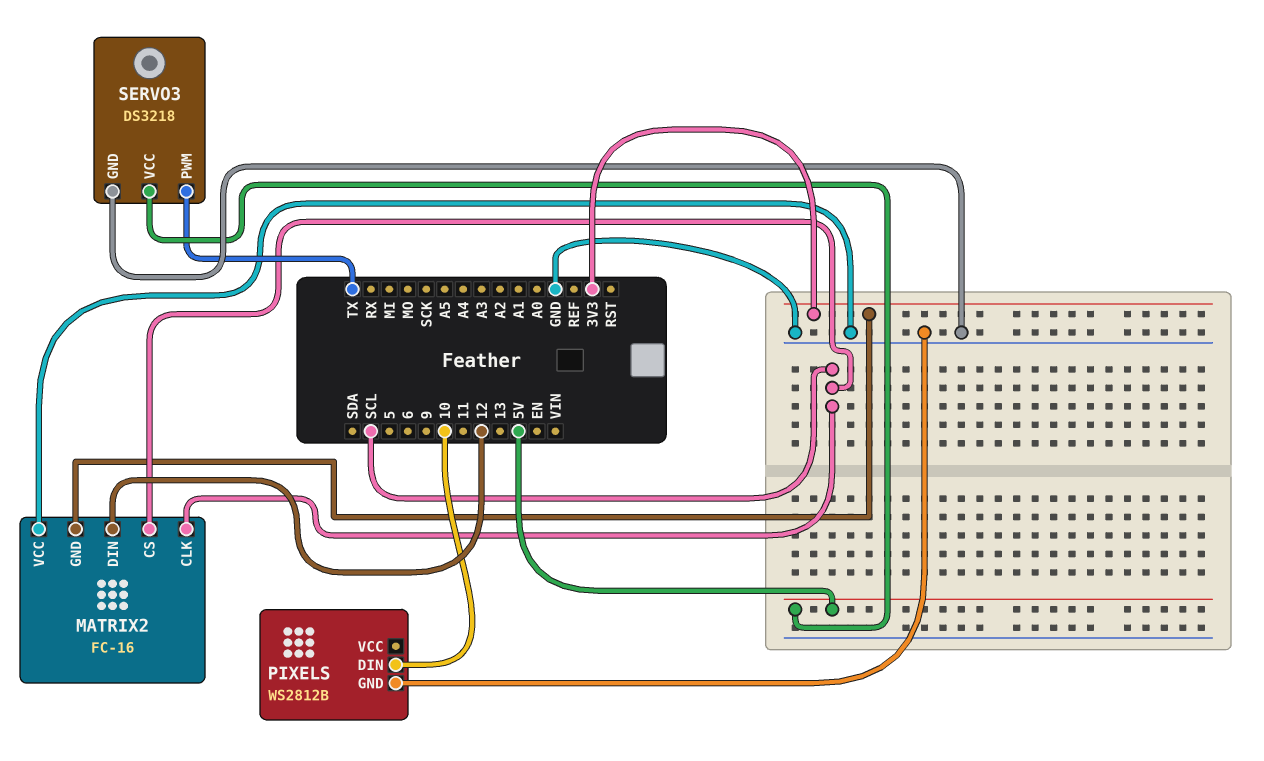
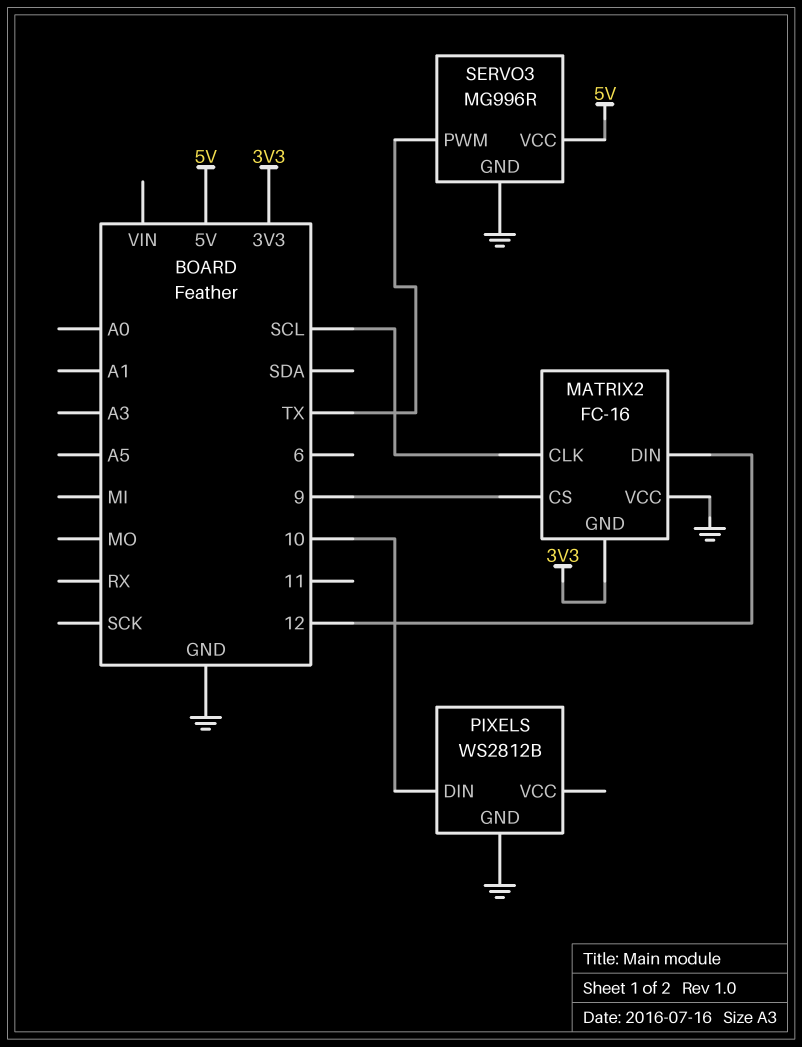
MATRIX2 pin CS: SCL -> 9
SERVO3: DS3218 -> MG996R

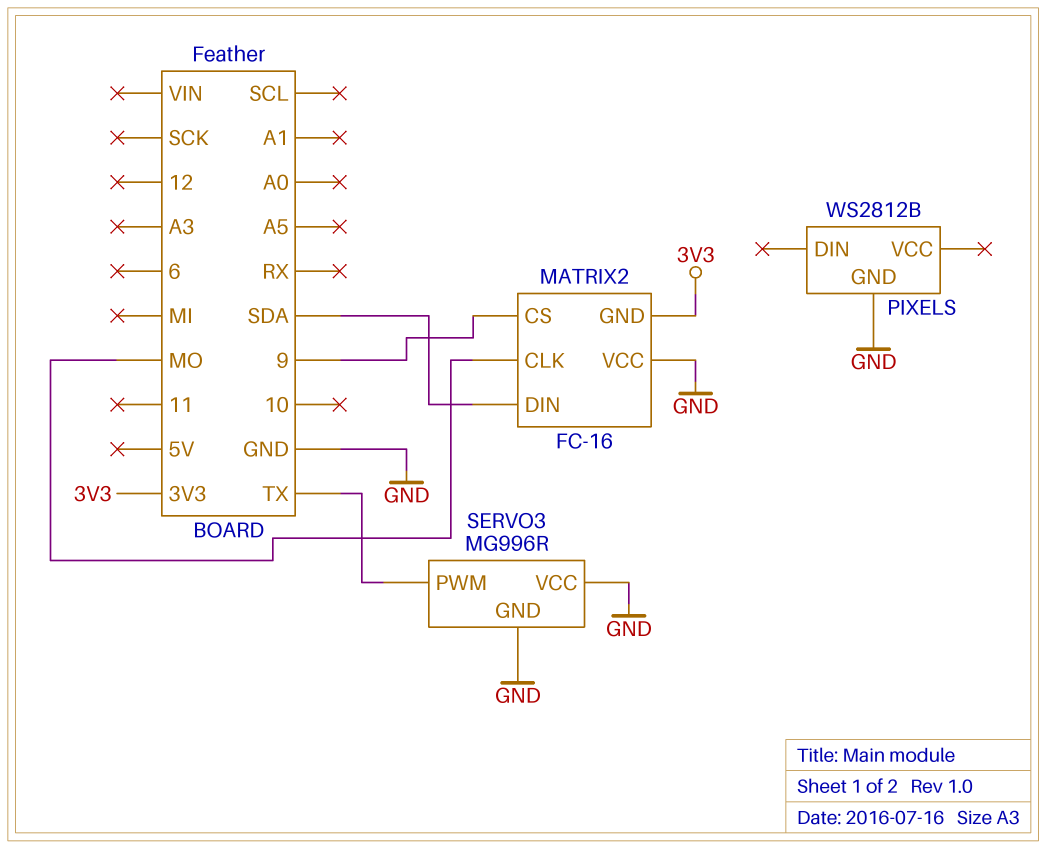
MATRIX2 pin CLK: SCL -> MO
MATRIX2 pin DIN: 12 -> SDA
PIXELS pin DIN: 10 -> none
SERVO3 pin VCC: 5V -> GND

